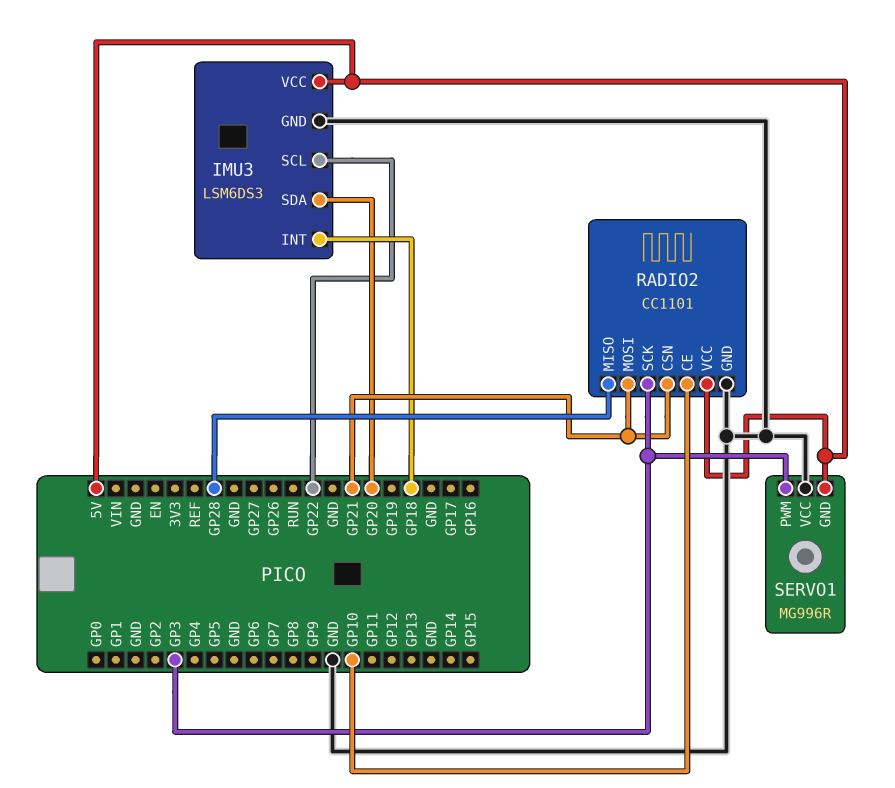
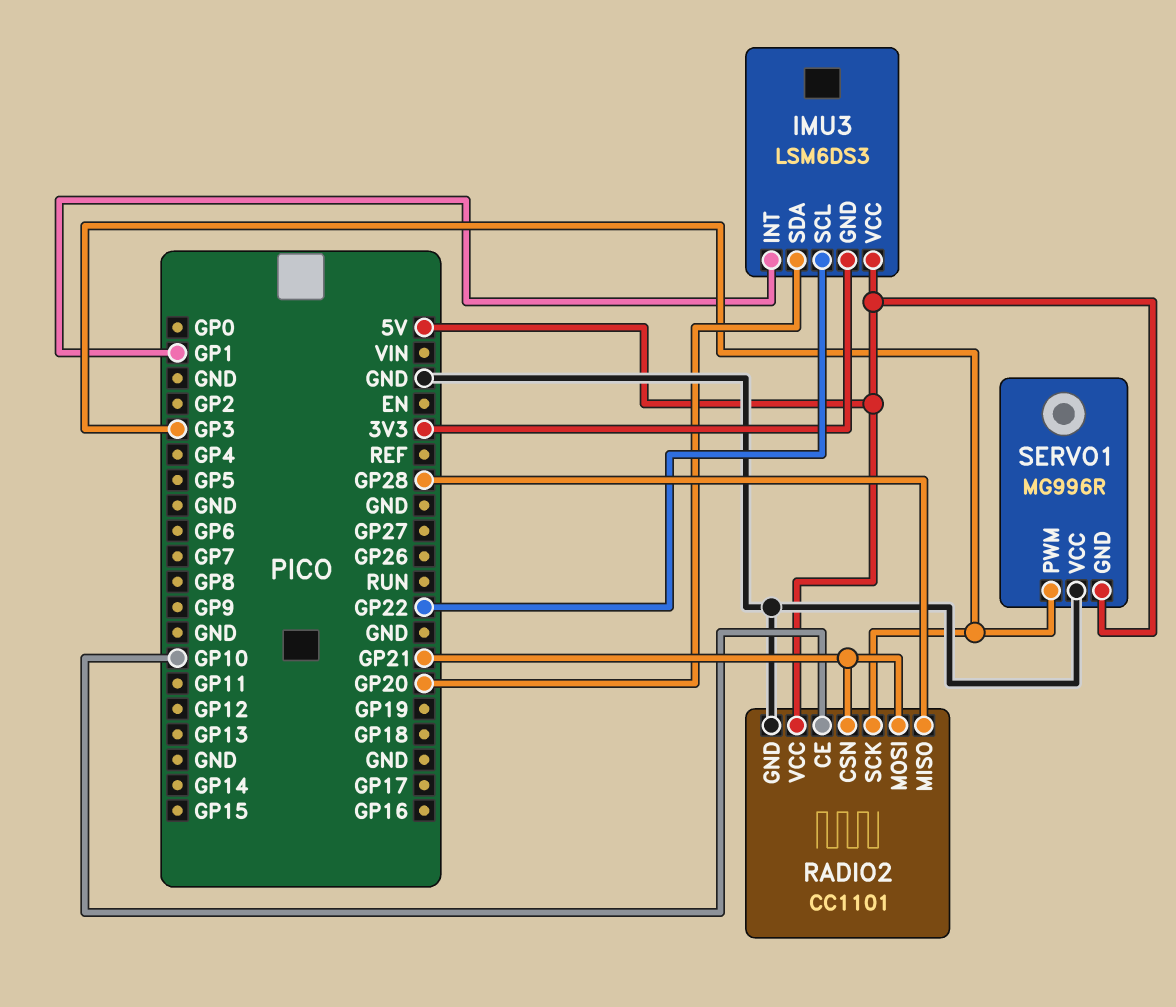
IMU3 pin GND: GND -> 3V3
IMU3 pin INT: GP18 -> GP1

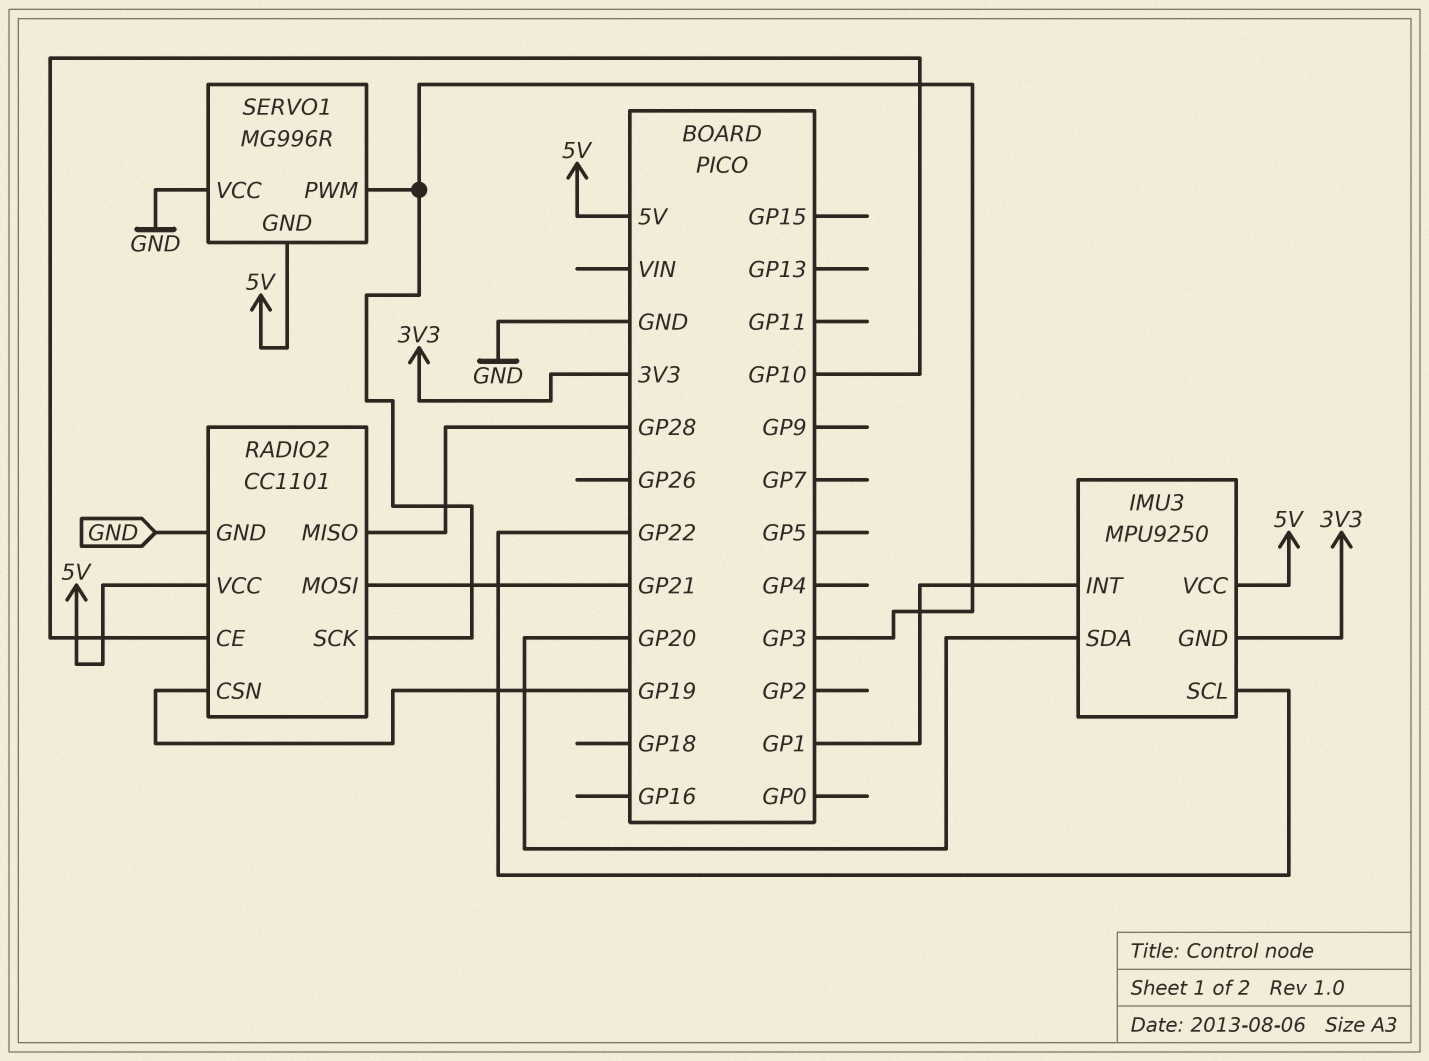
IMU3: LSM6DS3 -> MPU9250
RADIO2 pin CSN: GP21 -> GP19

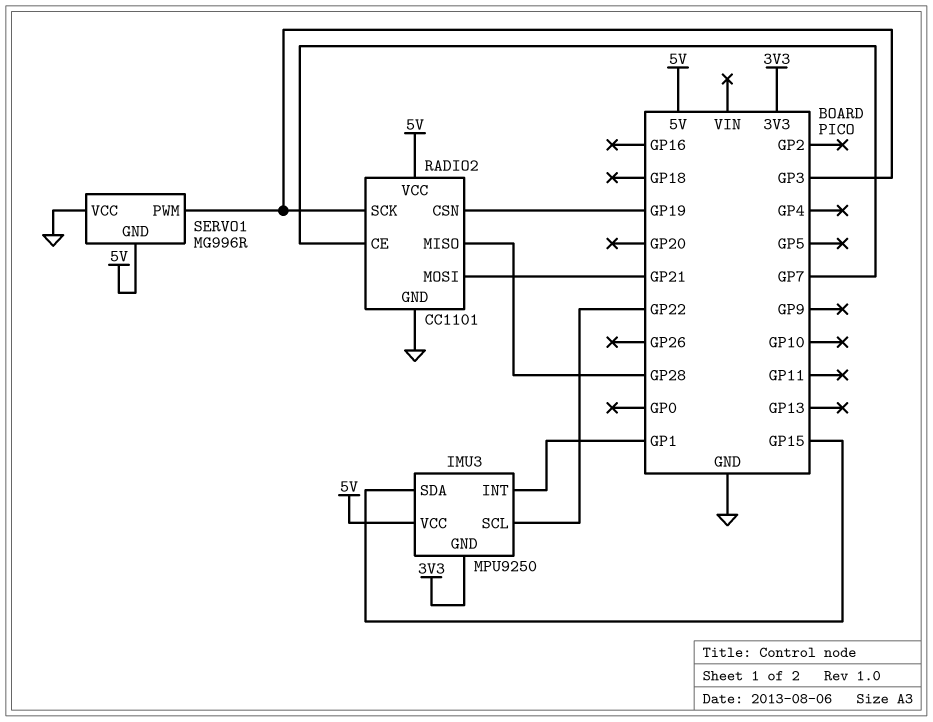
IMU3 pin SDA: GP20 -> GP15
RADIO2 pin CE: GP10 -> GP7

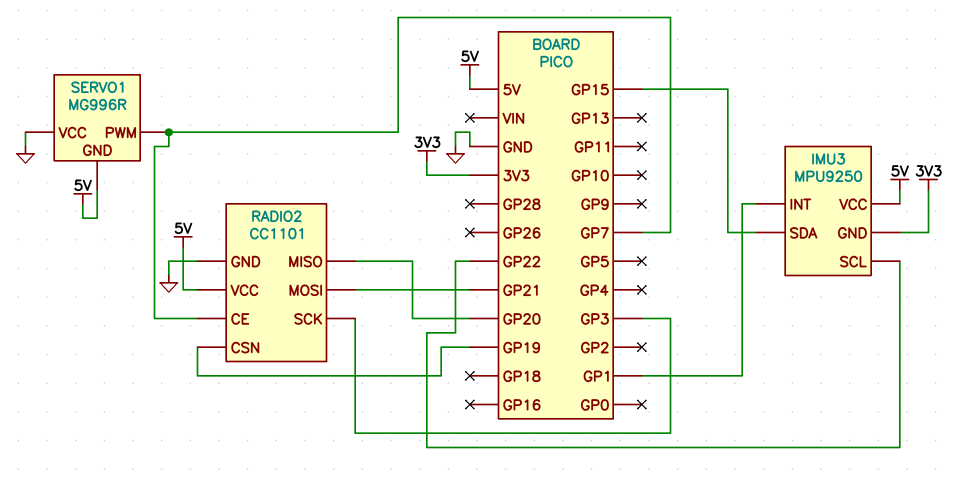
RADIO2 pin MISO: GP28 -> GP20
SERVO1 pin PWM: GP3 -> GP7

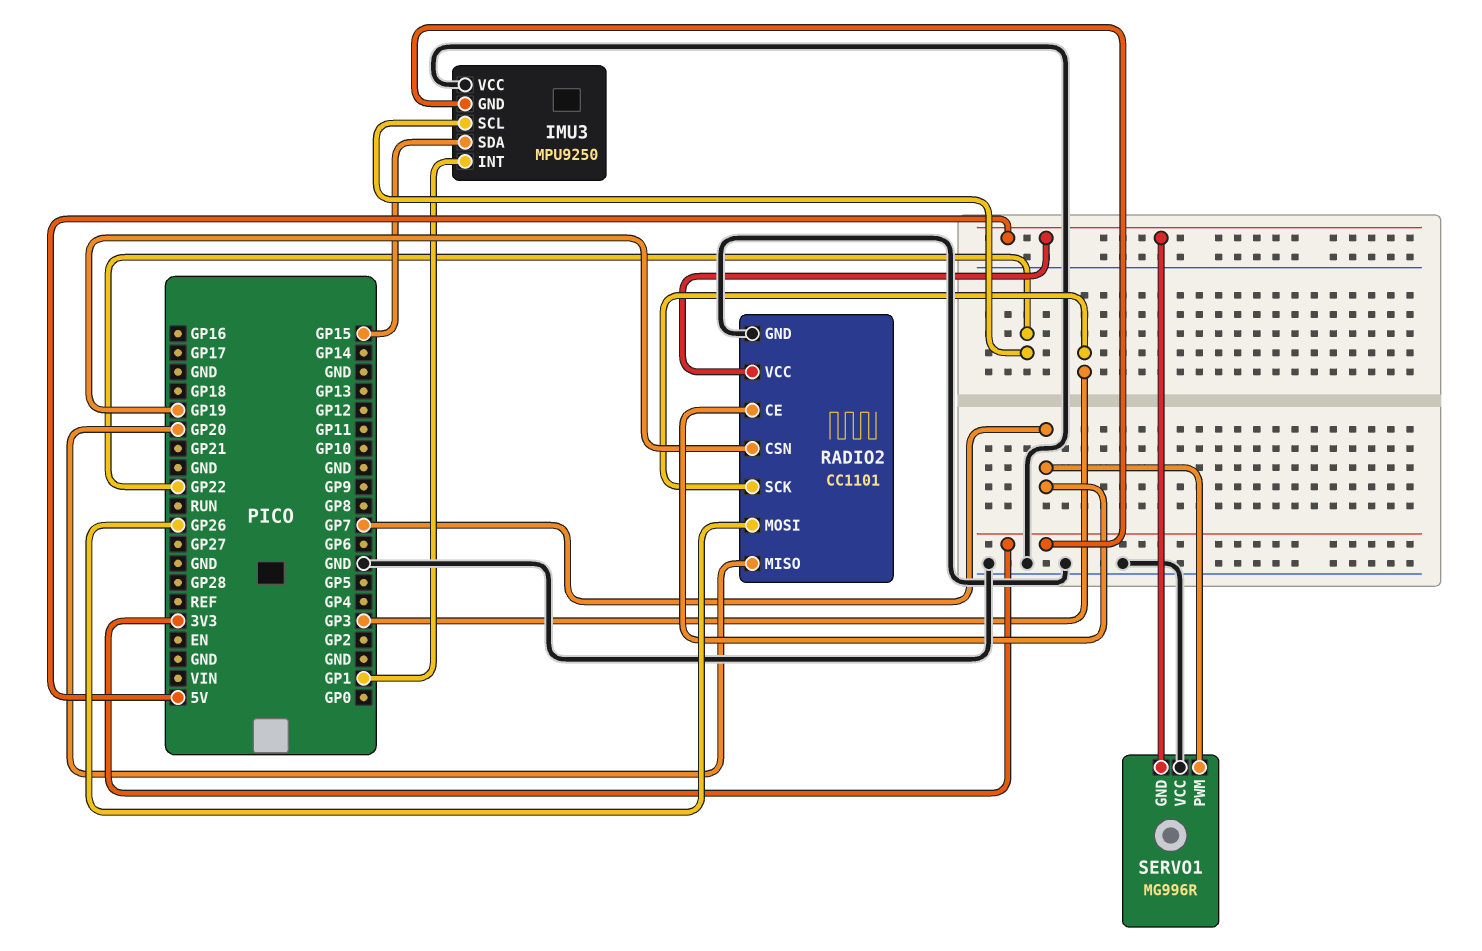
IMU3 pin VCC: 5V -> GND
RADIO2 pin MOSI: GP21 -> GP26

